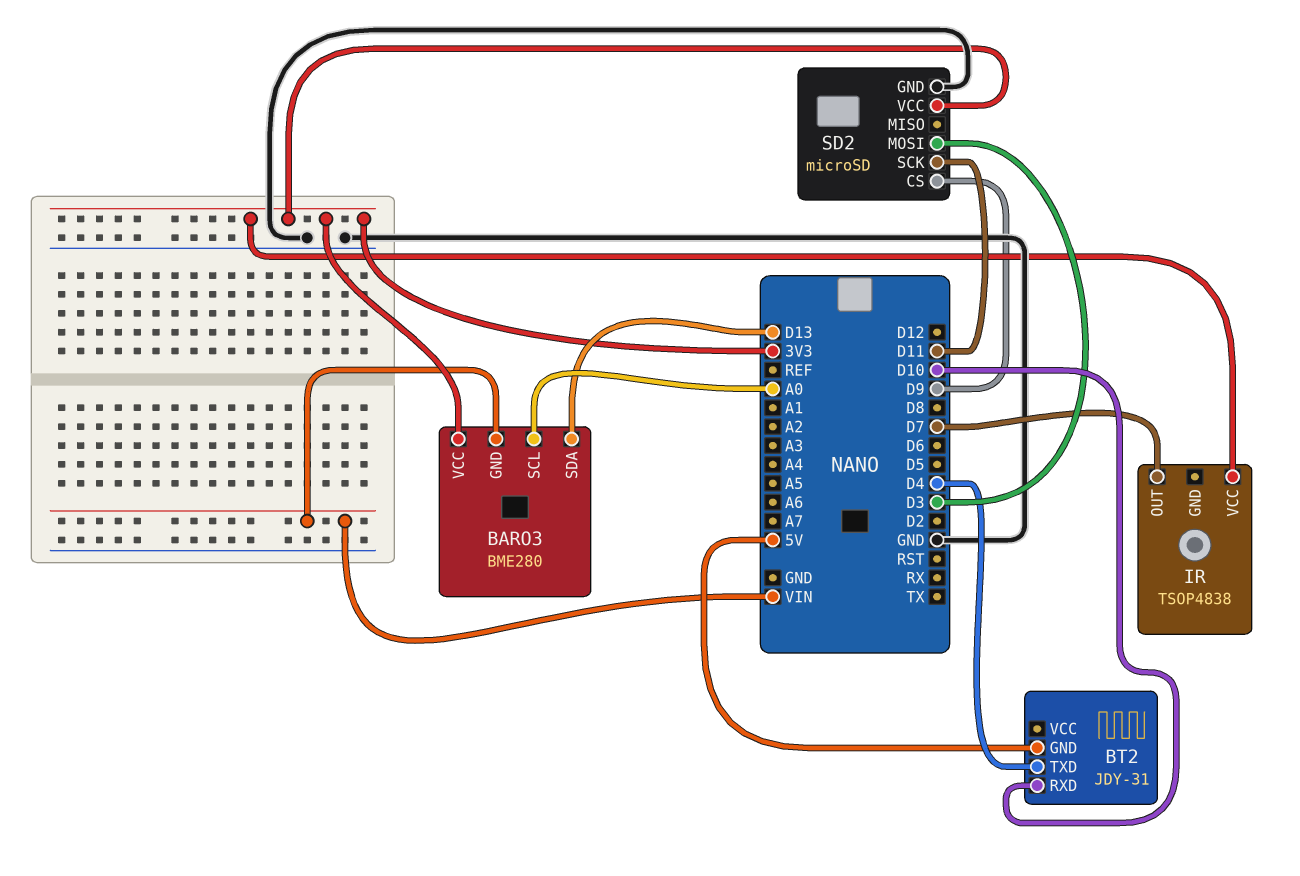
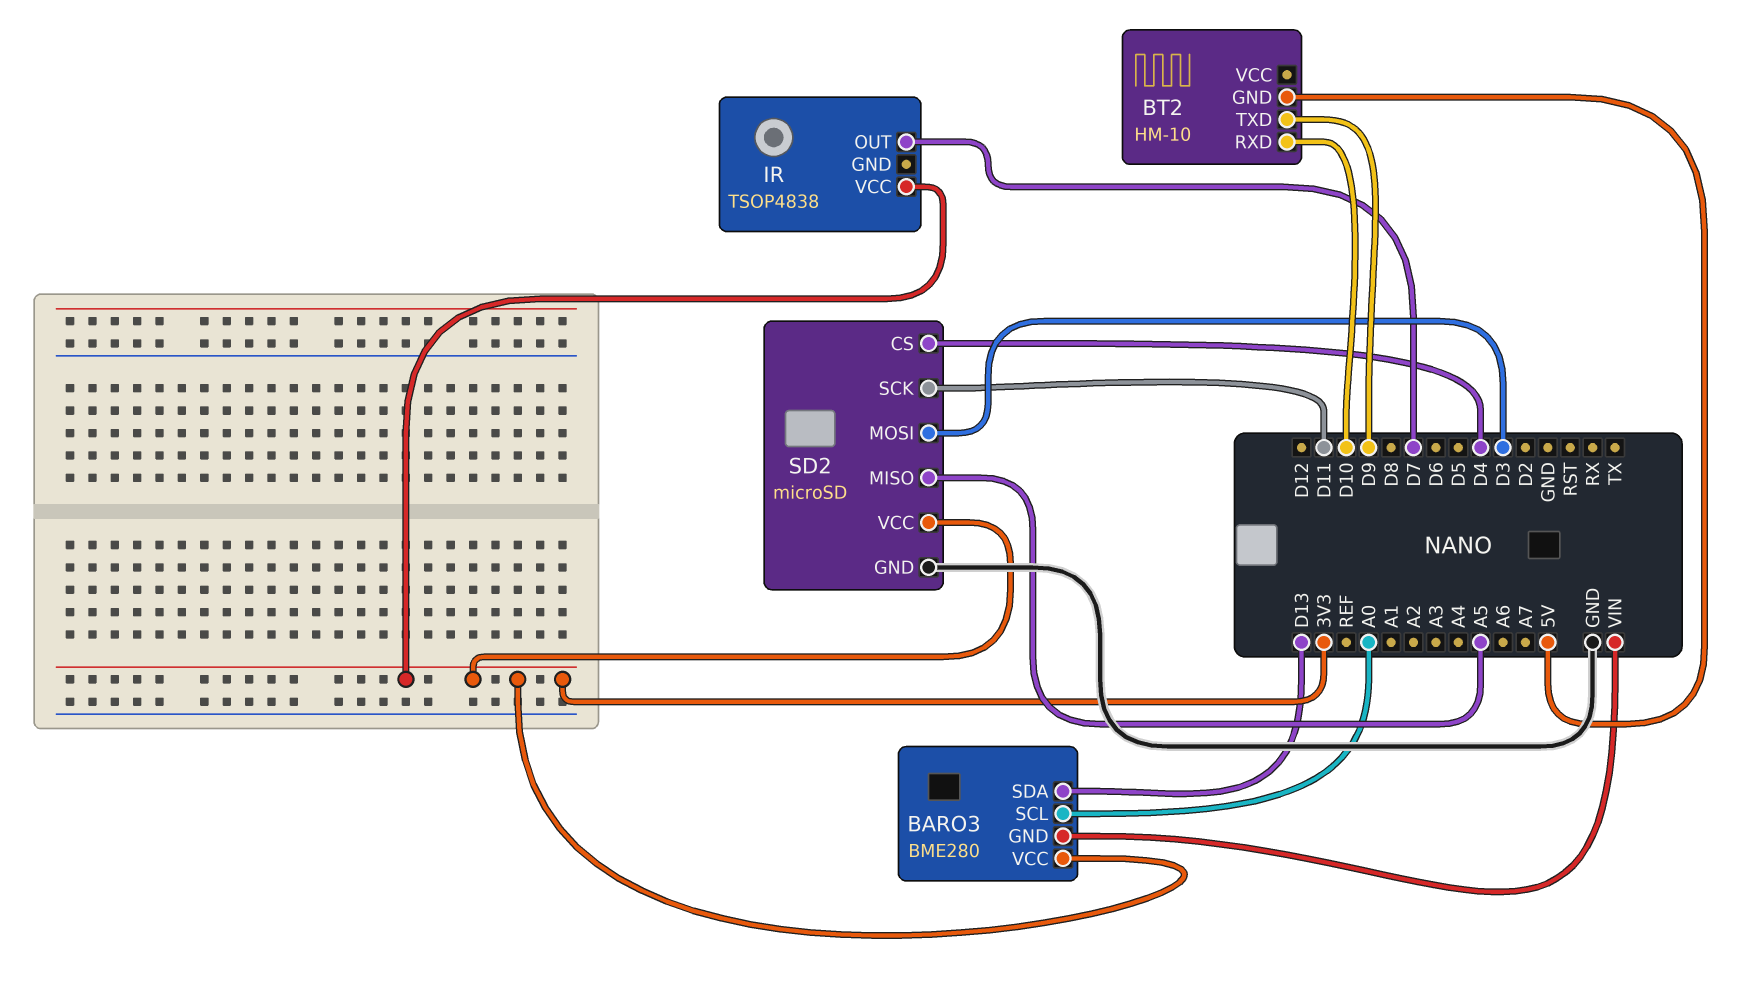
BT2: JDY-31 -> HM-10
BT2 pin TXD: D4 -> D9
SD2 pin CS: D9 -> D4
SD2 pin MISO: none -> A5

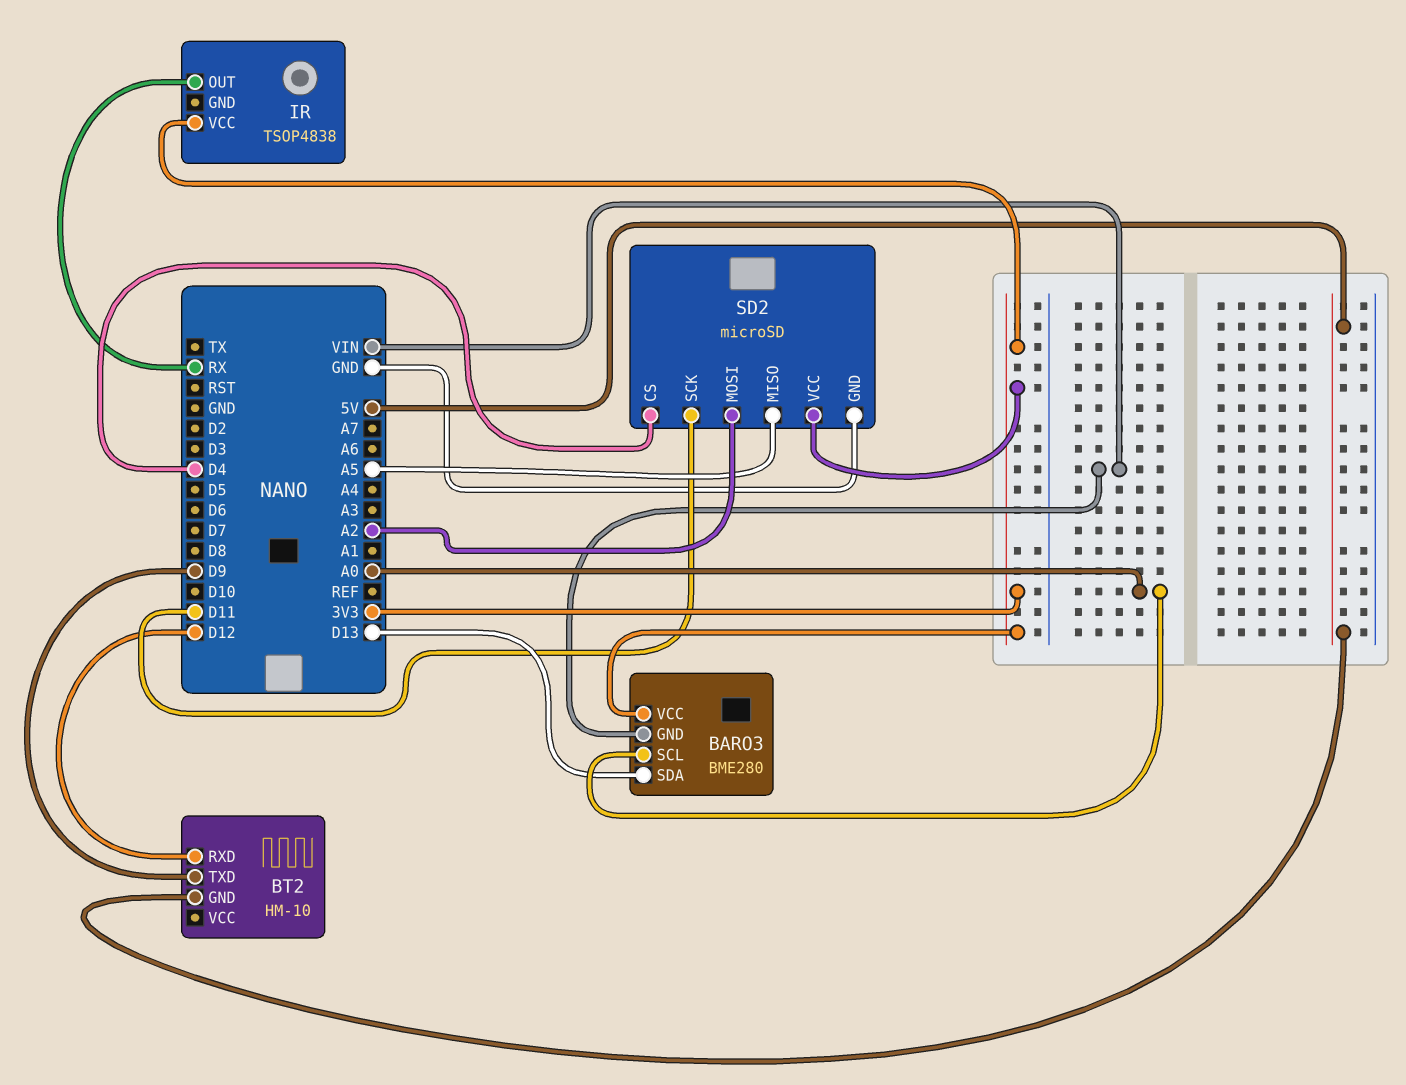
BT2 pin RXD: D10 -> D12
IR pin OUT: D7 -> RX
SD2 pin MOSI: D3 -> A2

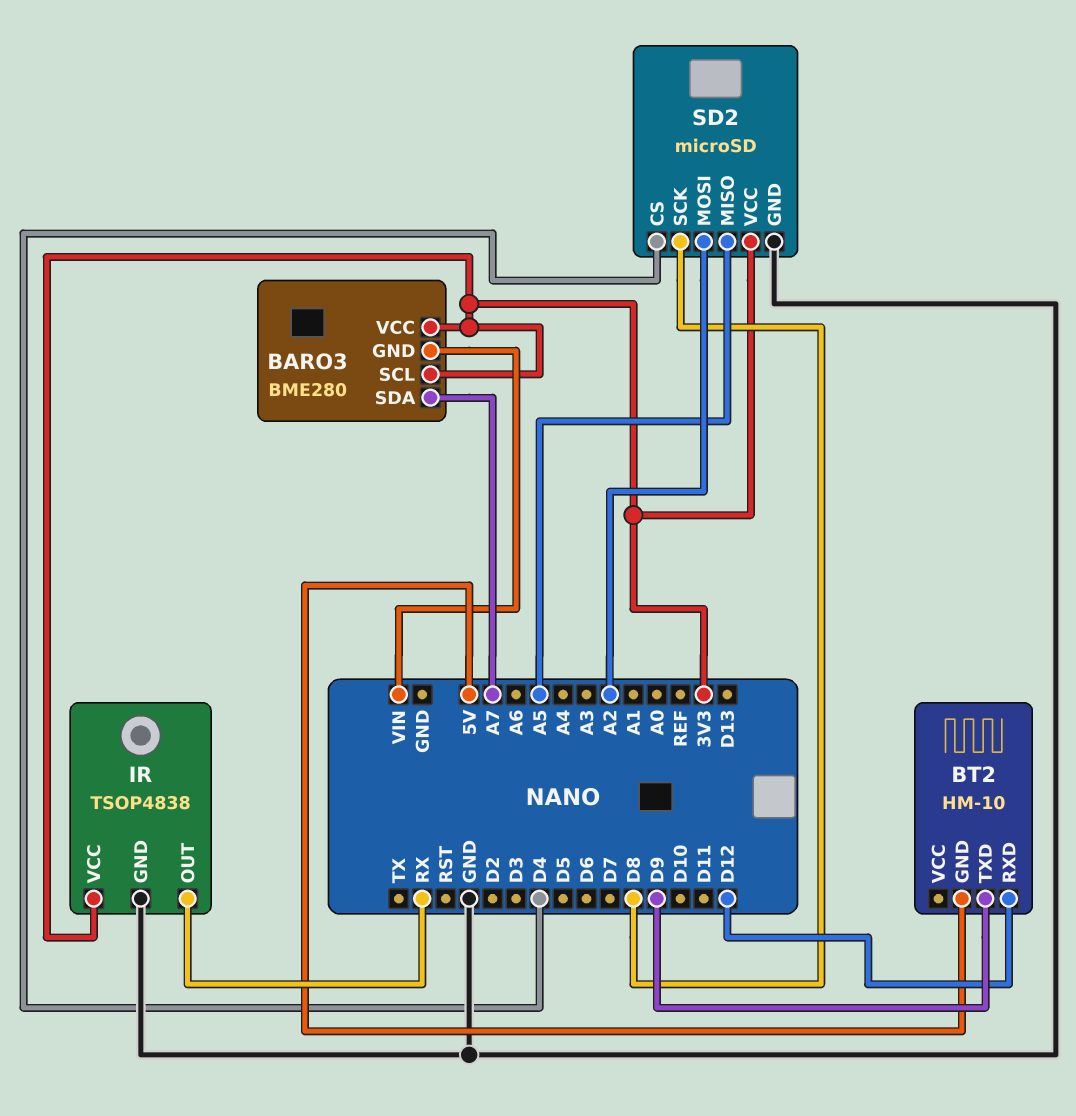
BARO3 pin SCL: A0 -> 3V3
BARO3 pin SDA: D13 -> A7
IR pin GND: none -> GND
SD2 pin SCK: D11 -> D8

